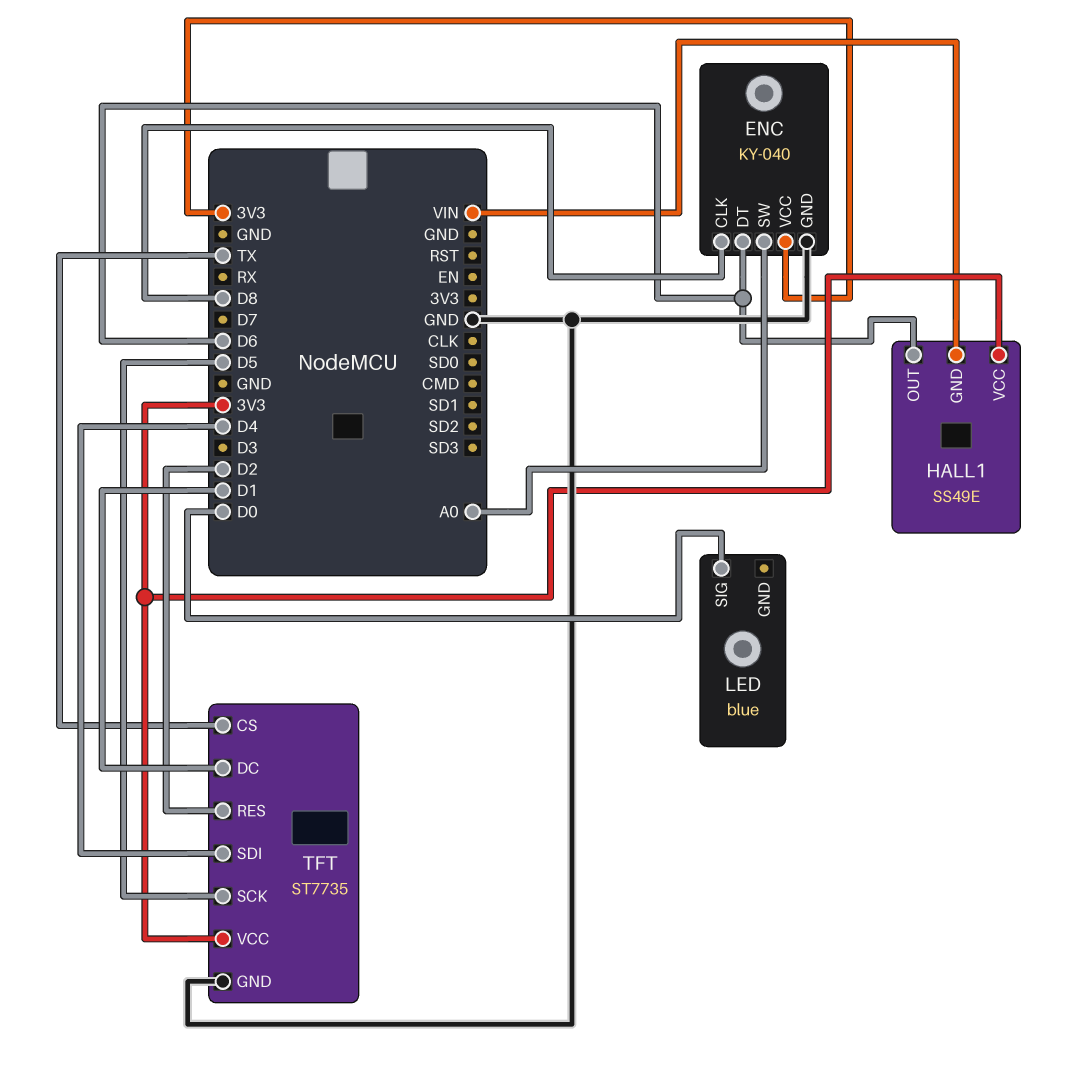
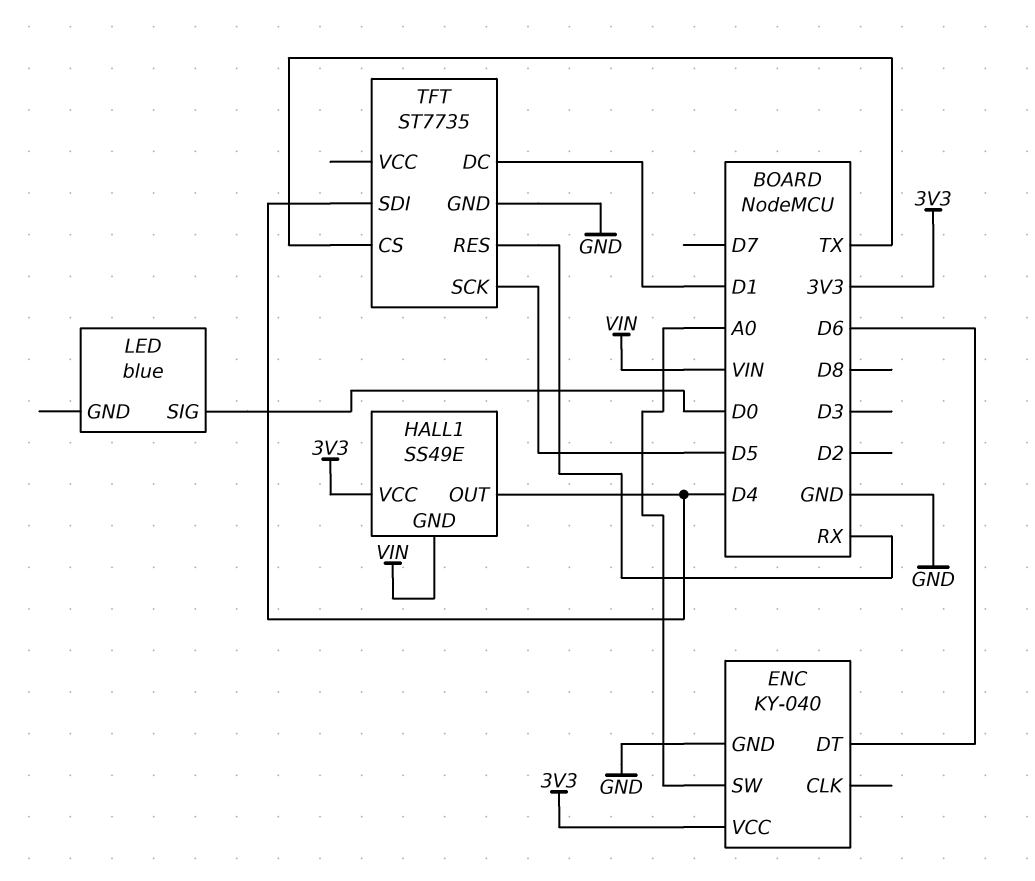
ENC pin CLK: D8 -> none
HALL1 pin OUT: D6 -> D4
TFT pin RES: D2 -> RX
TFT pin VCC: 3V3 -> none

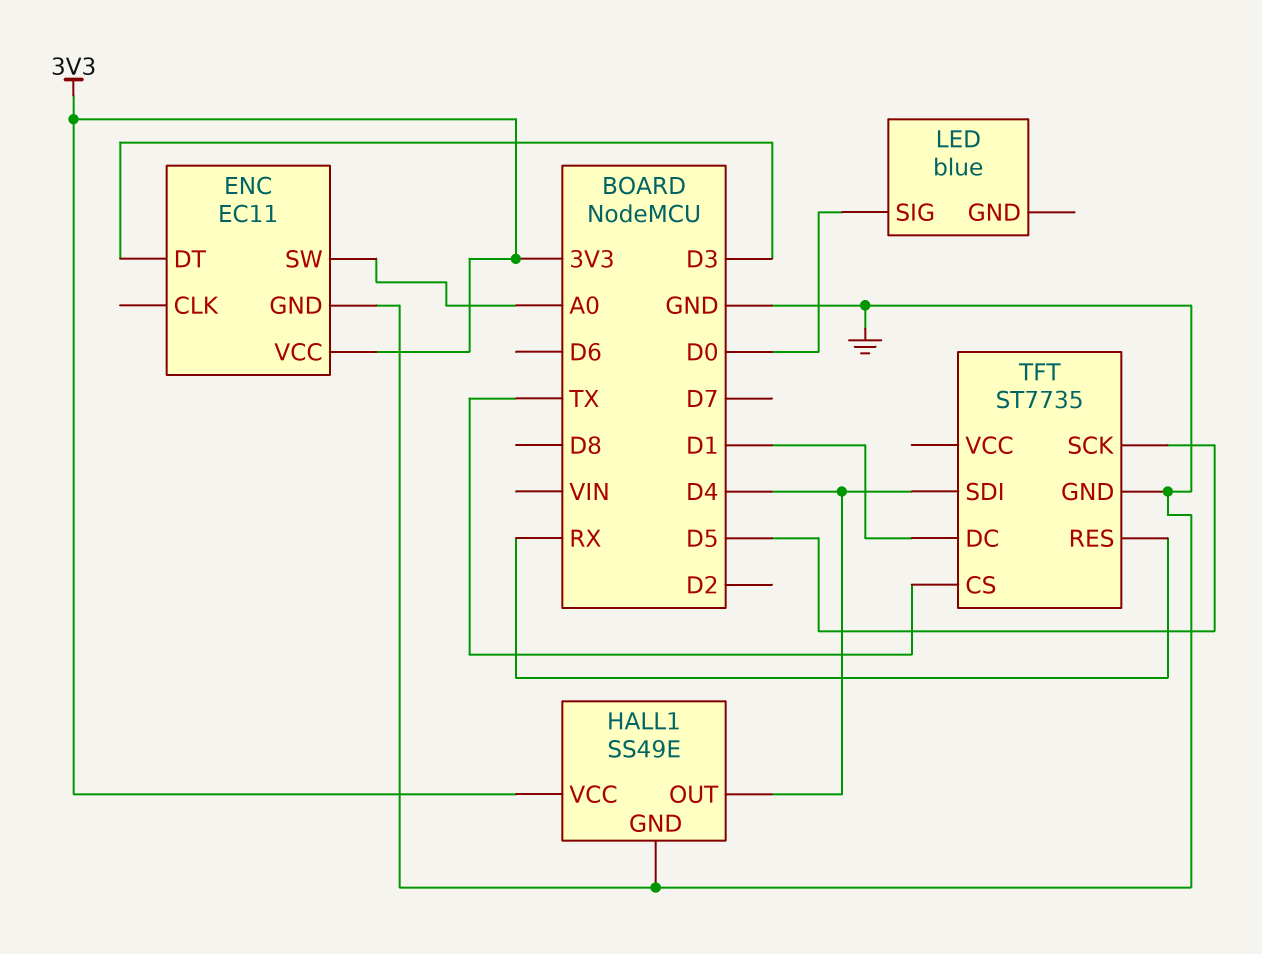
ENC: KY-040 -> EC11
ENC pin DT: D6 -> D3
HALL1 pin GND: VIN -> GND

